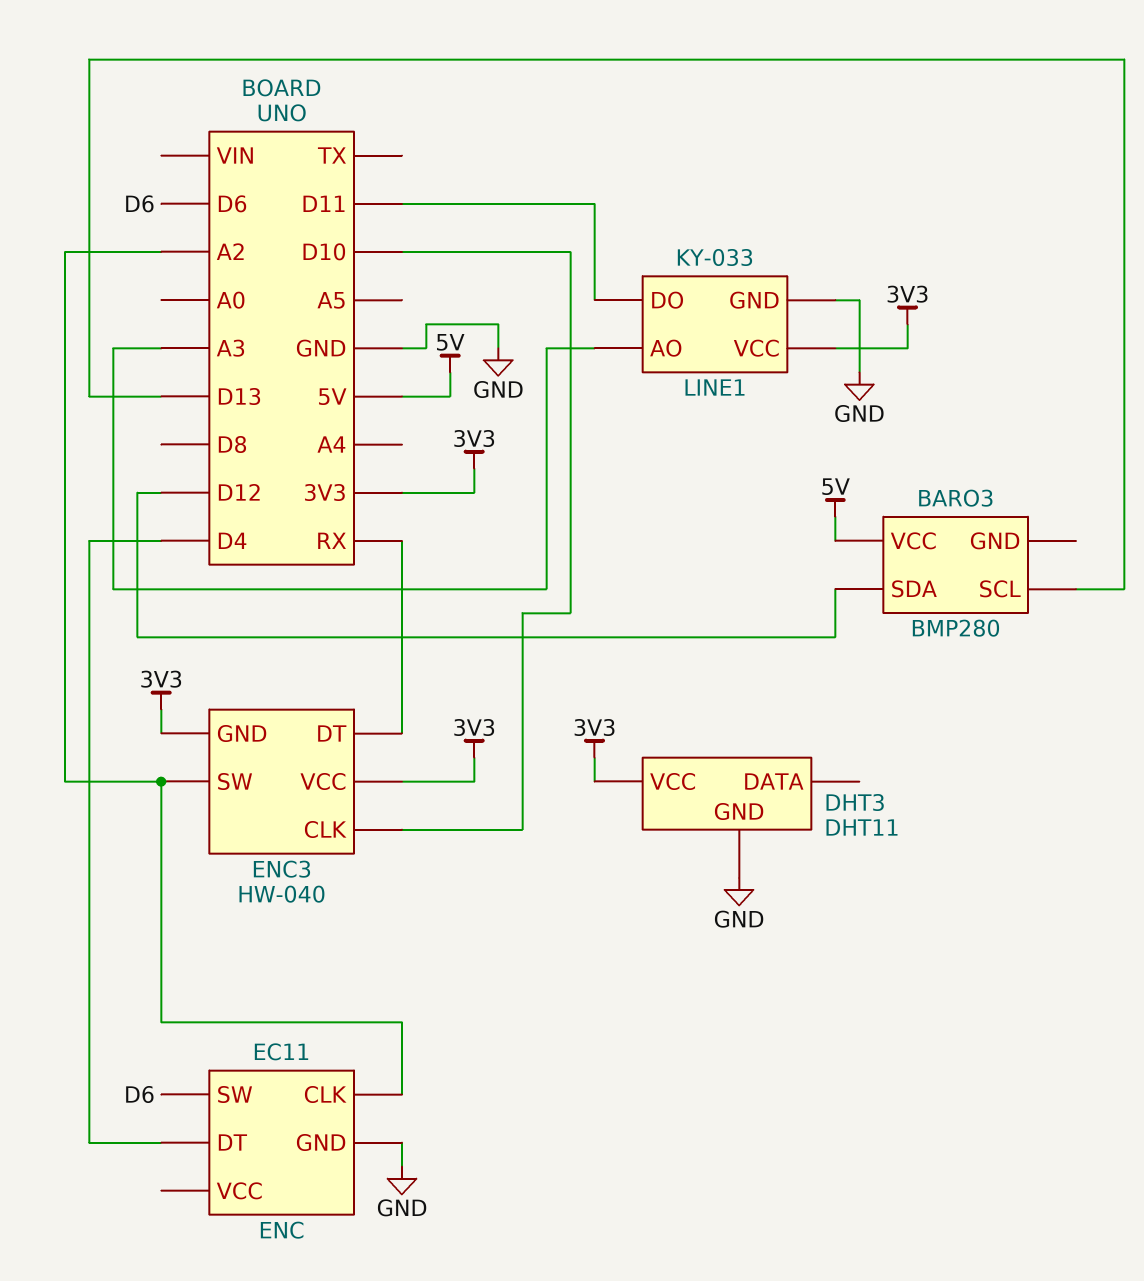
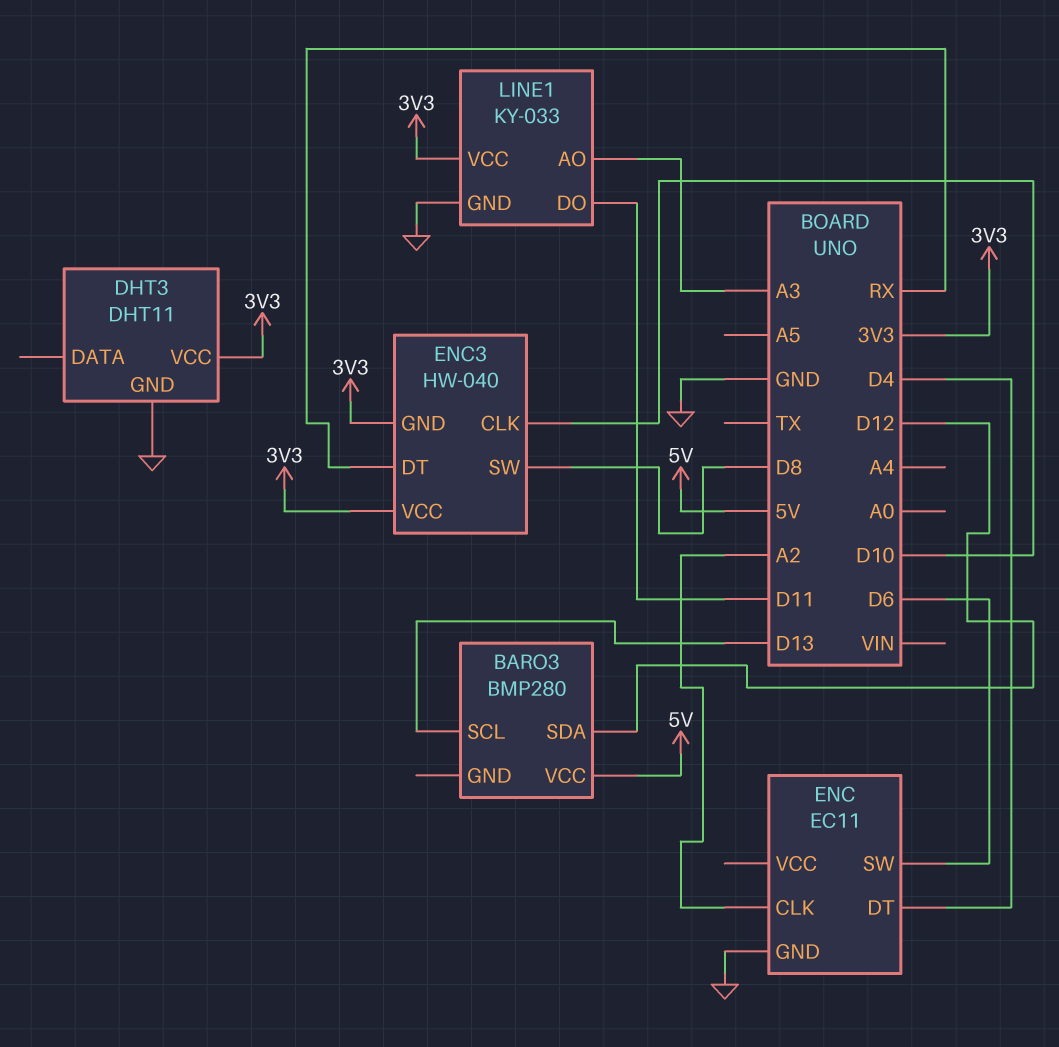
ENC3 pin SW: A2 -> D8

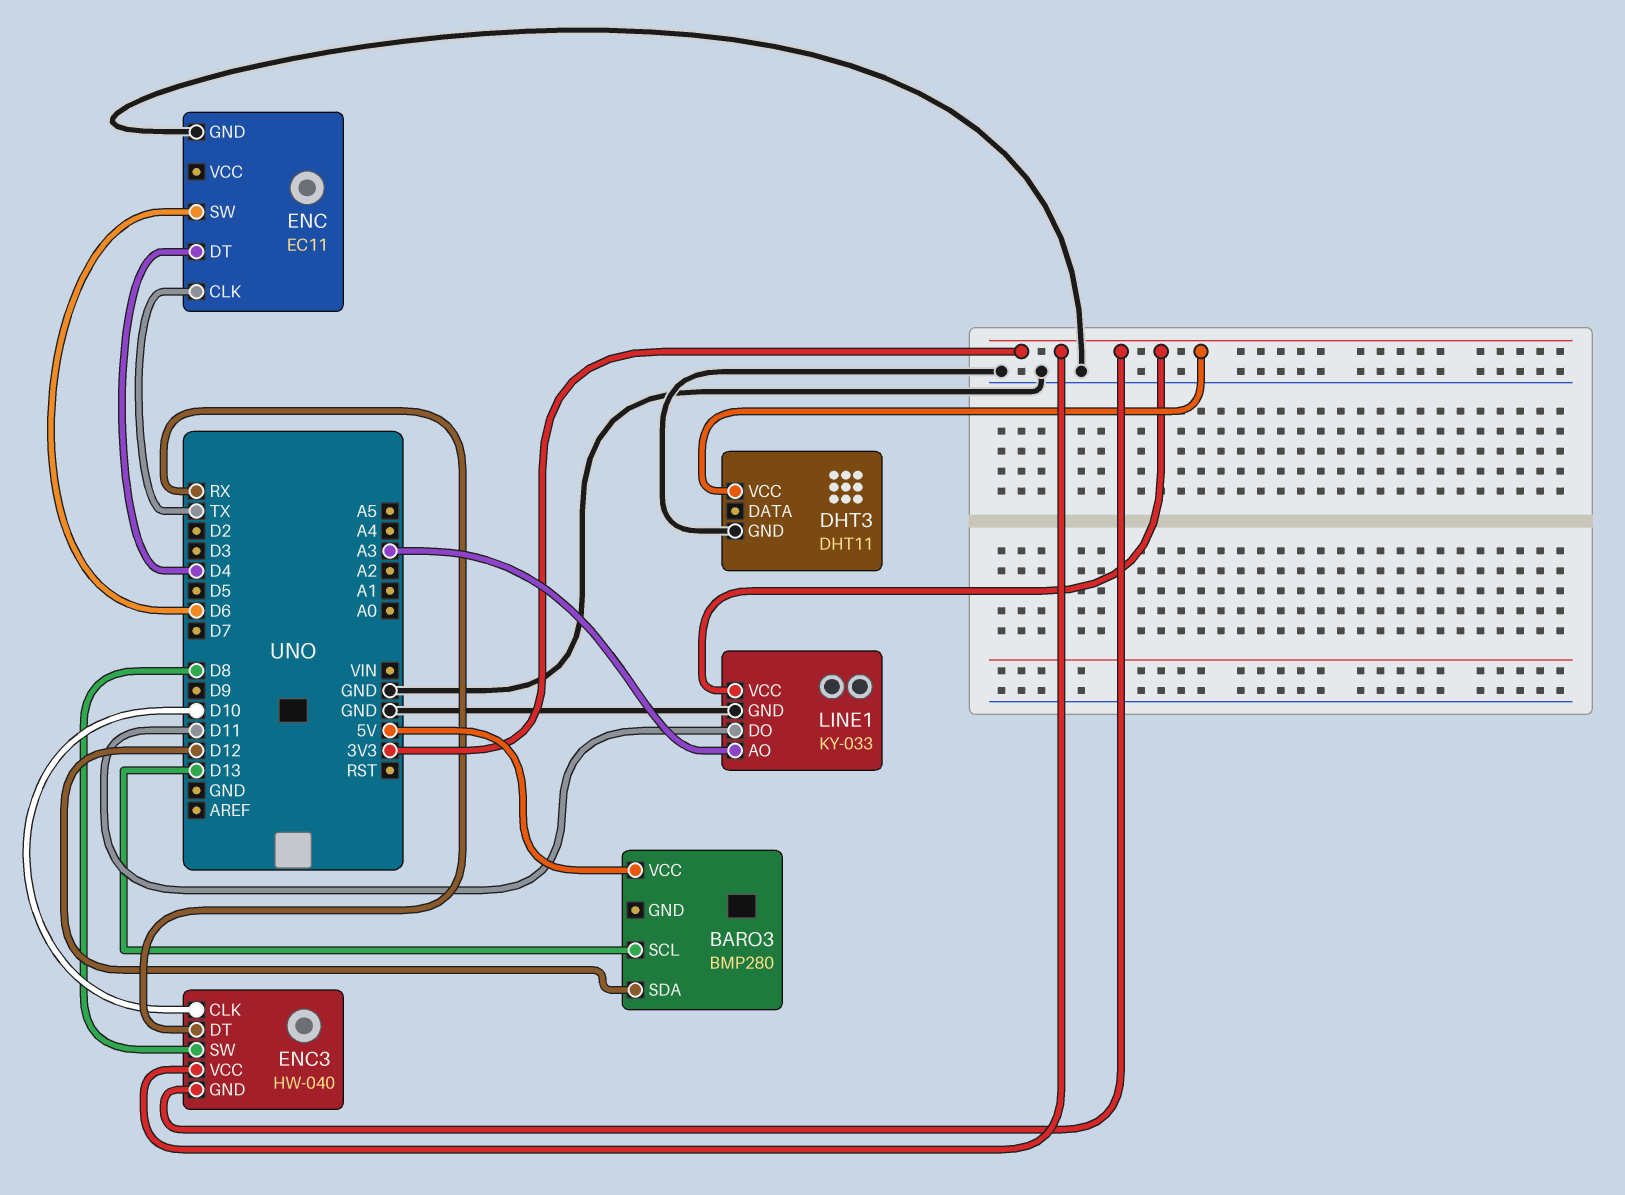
ENC pin CLK: A2 -> TX

